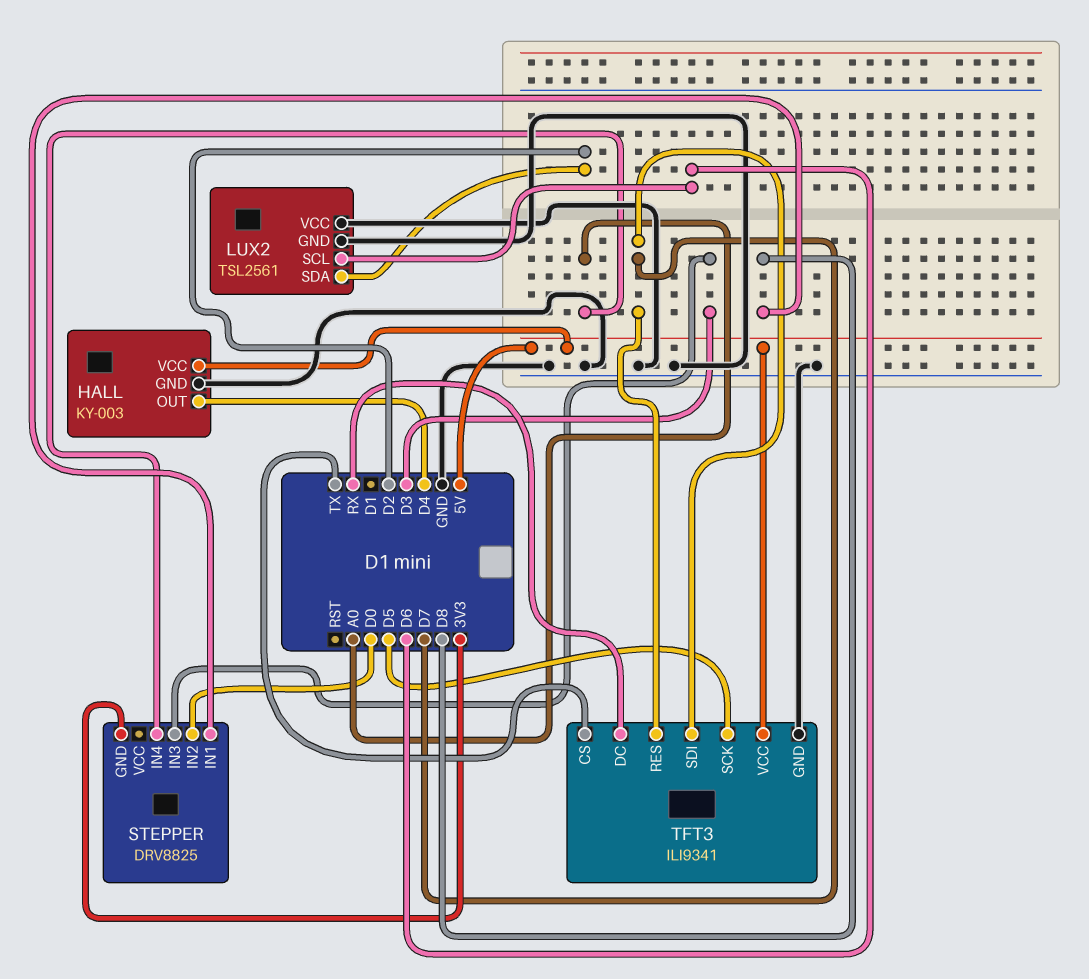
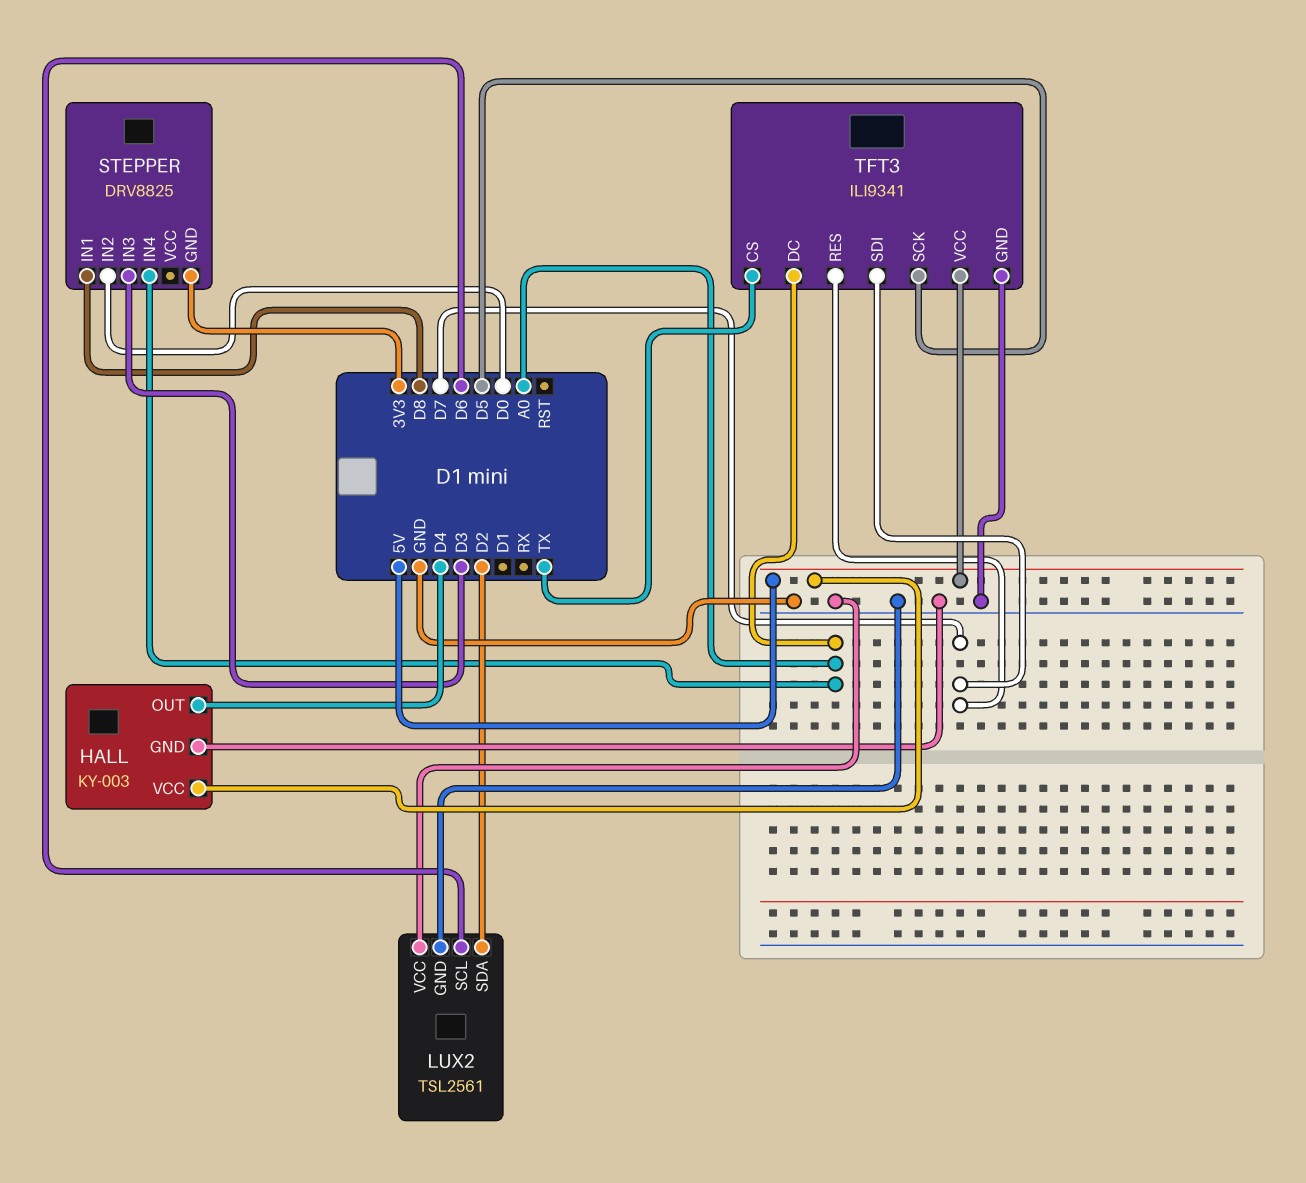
TFT3 pin DC: RX -> A0

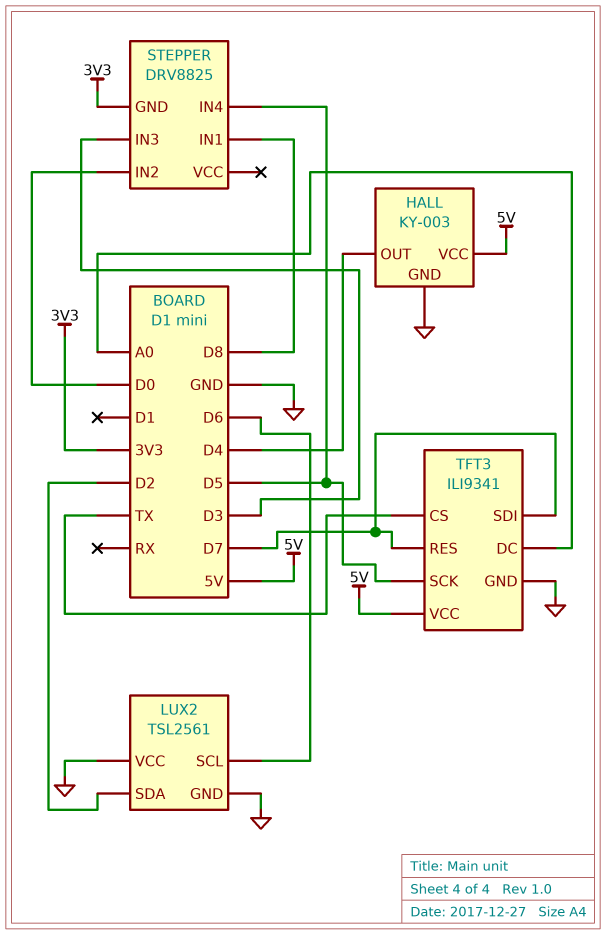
STEPPER pin IN4: A0 -> D5

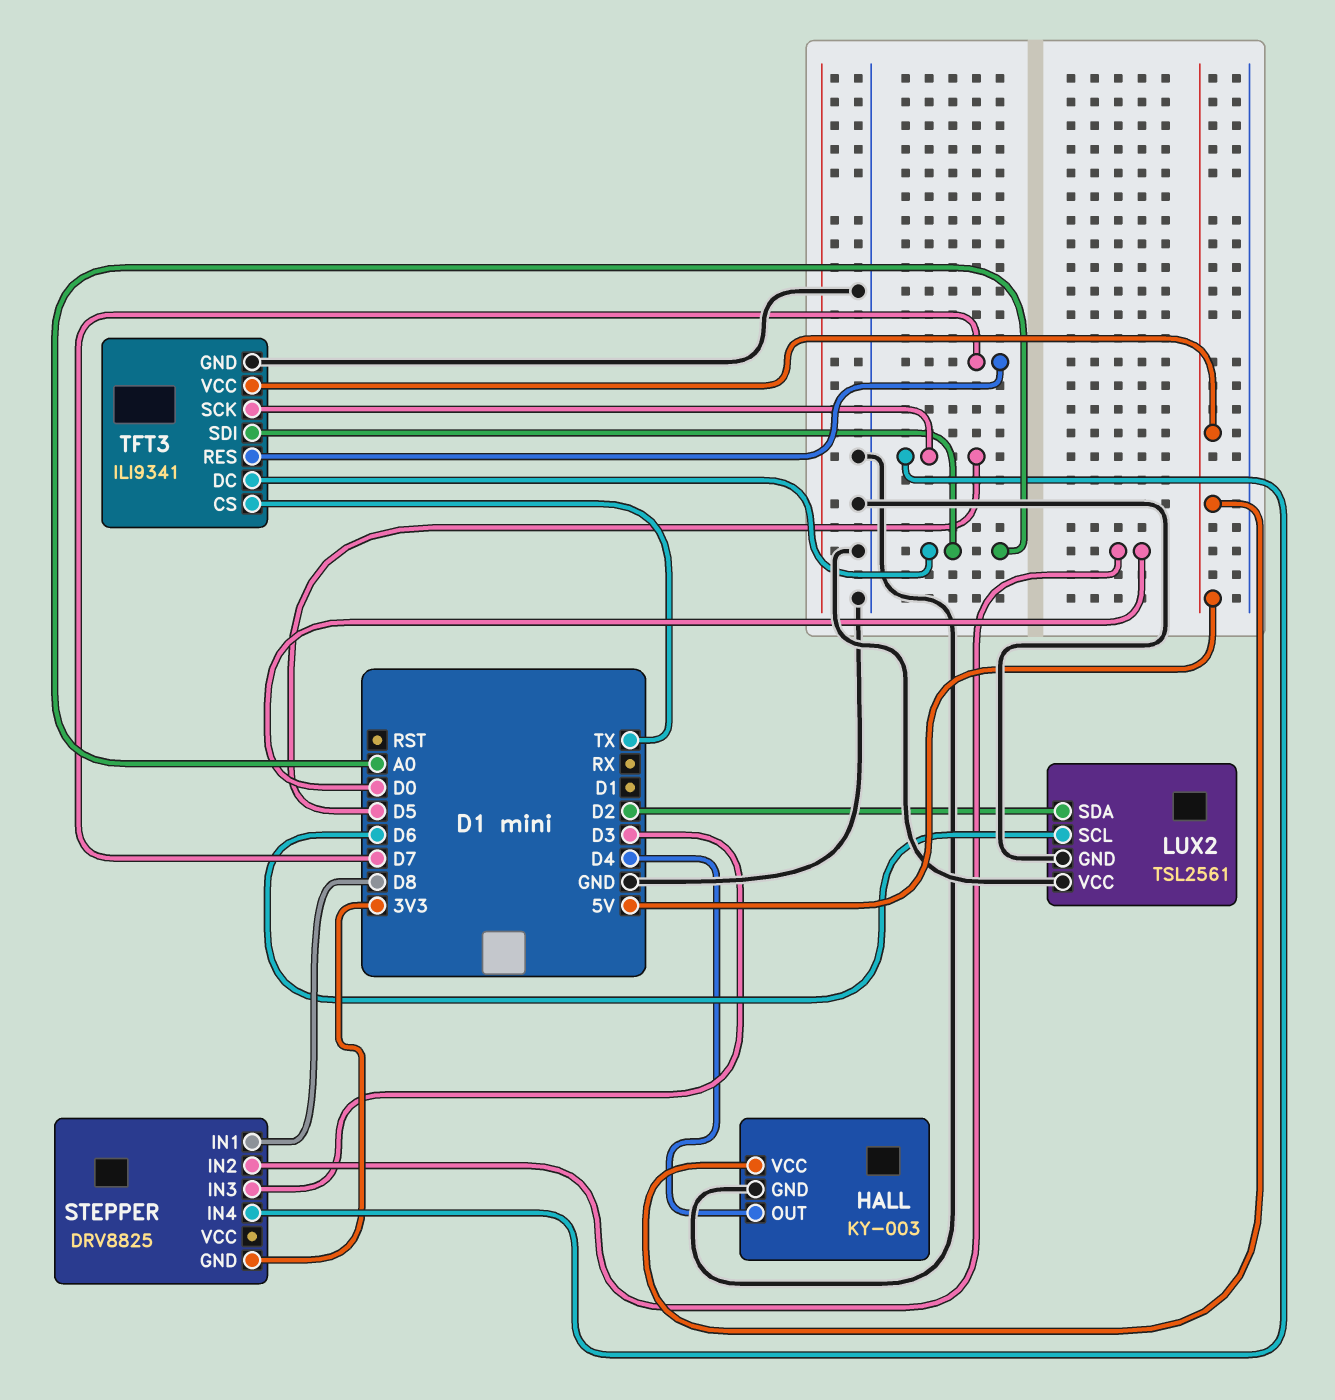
TFT3 pin SDI: D7 -> A0

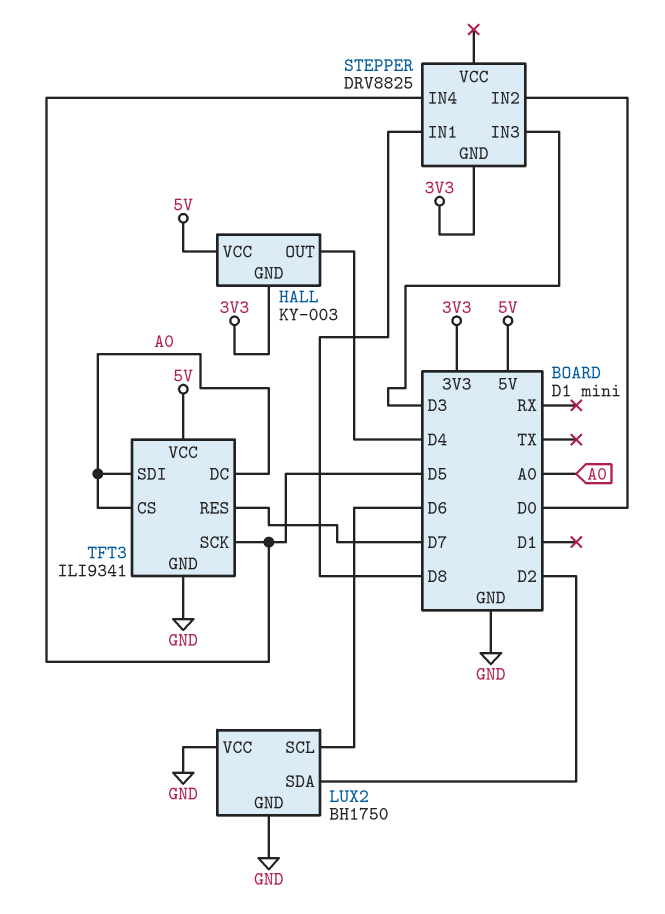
HALL pin GND: GND -> 3V3
LUX2: TSL2561 -> BH1750
TFT3 pin CS: TX -> A0

